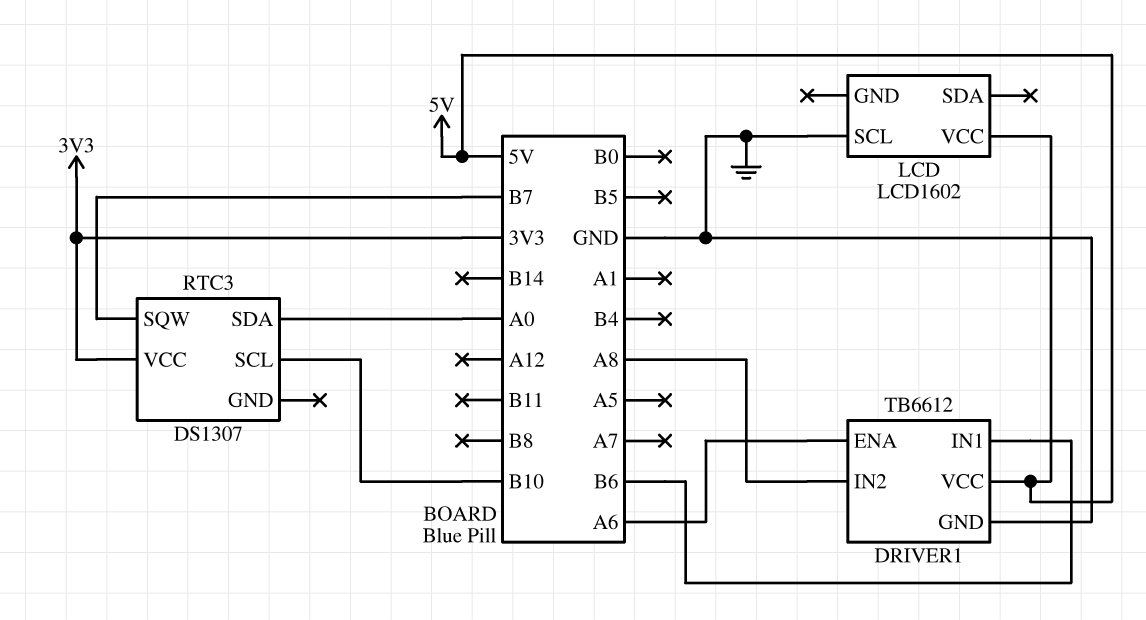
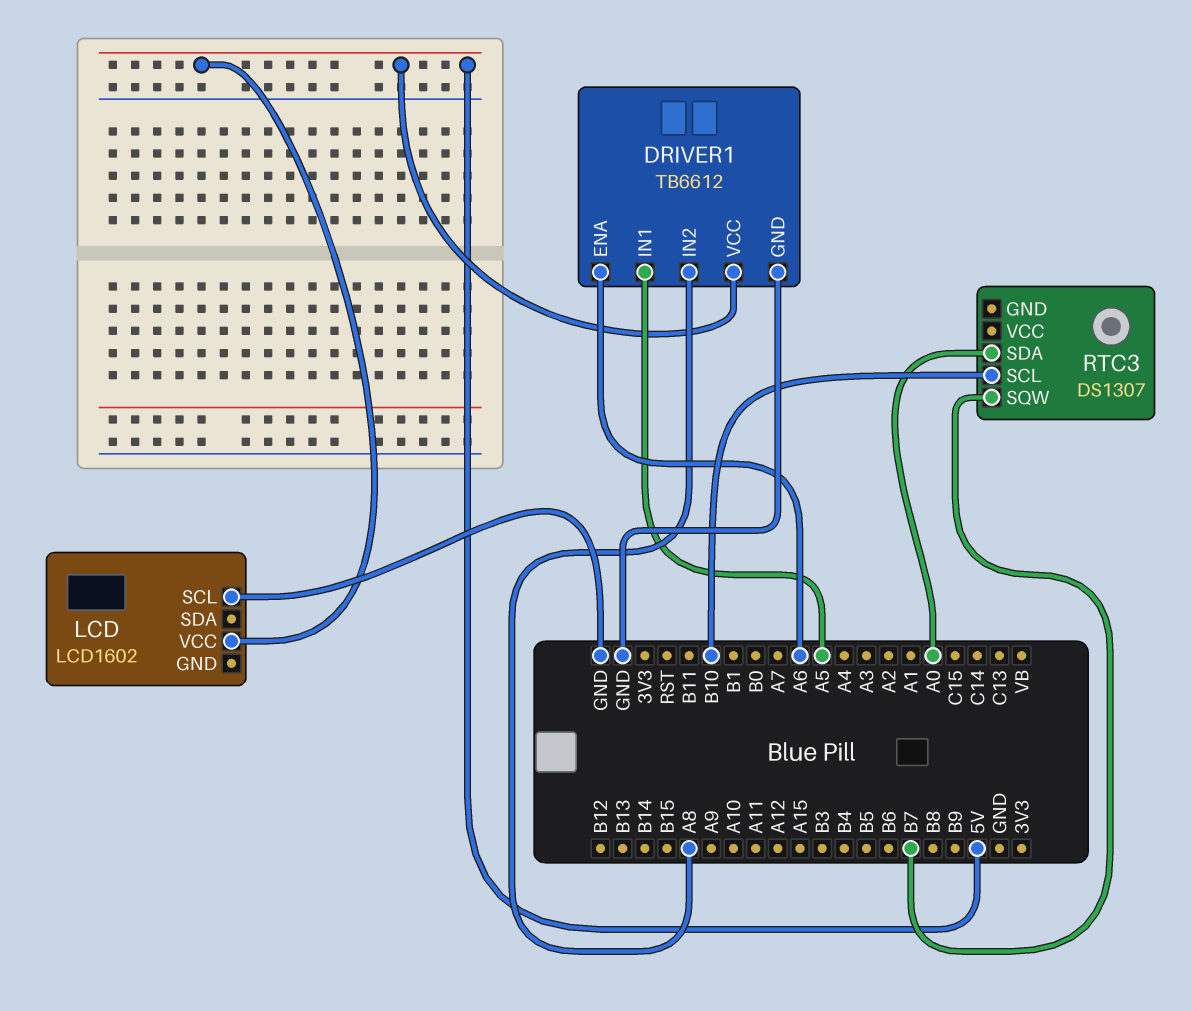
DRIVER1 pin IN1: B6 -> A5
RTC3 pin VCC: 3V3 -> none

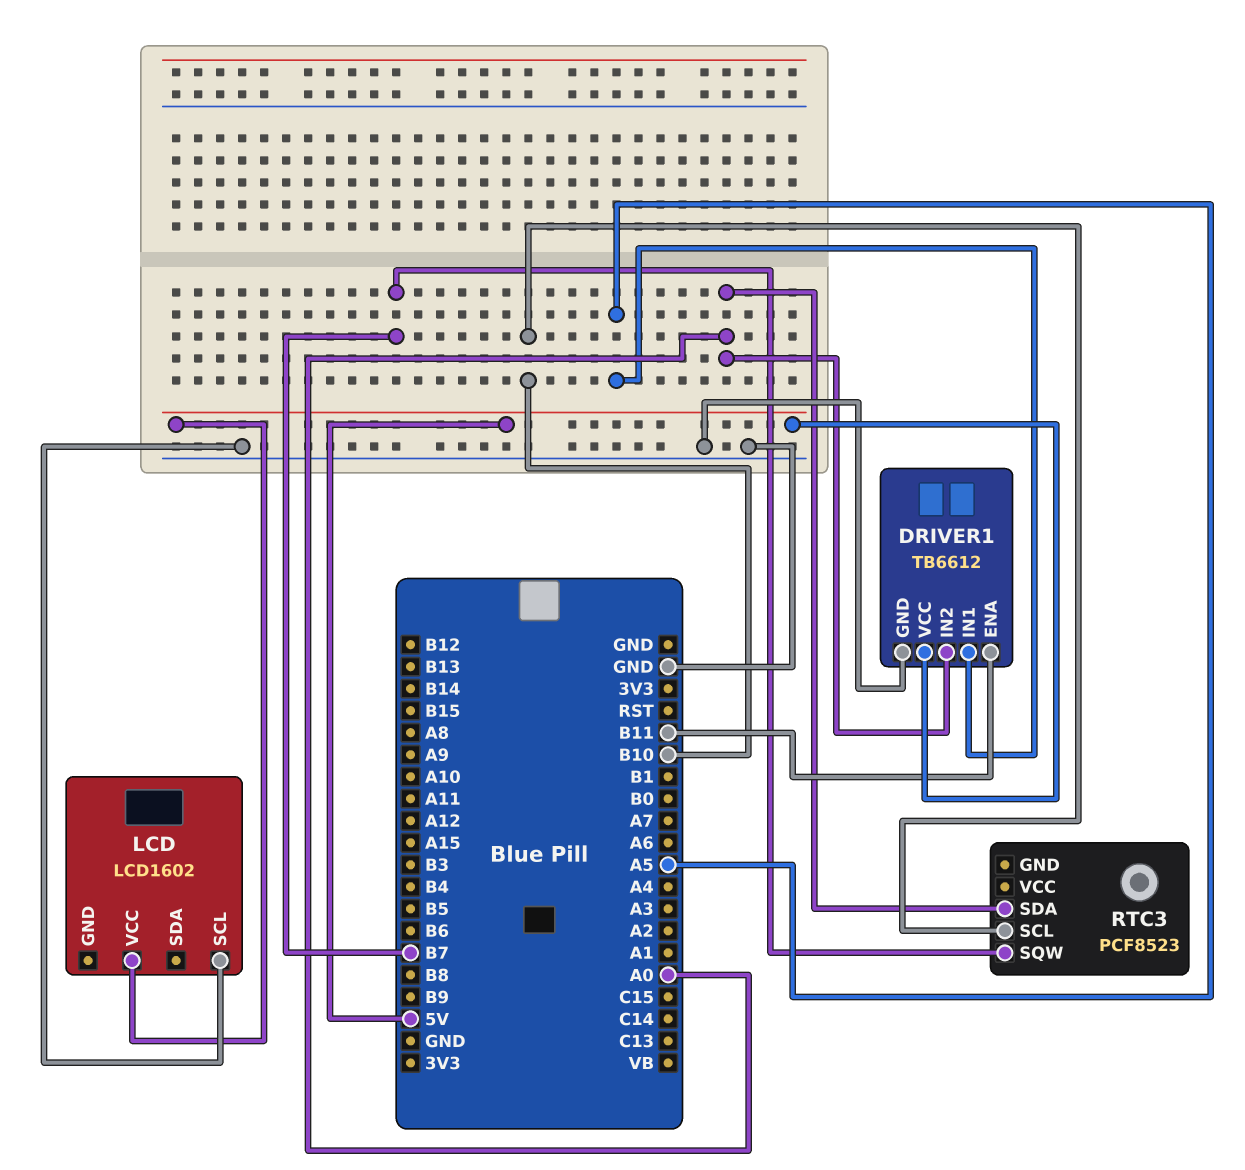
DRIVER1 pin ENA: A6 -> B11
DRIVER1 pin IN2: A8 -> A0
RTC3: DS1307 -> PCF8523

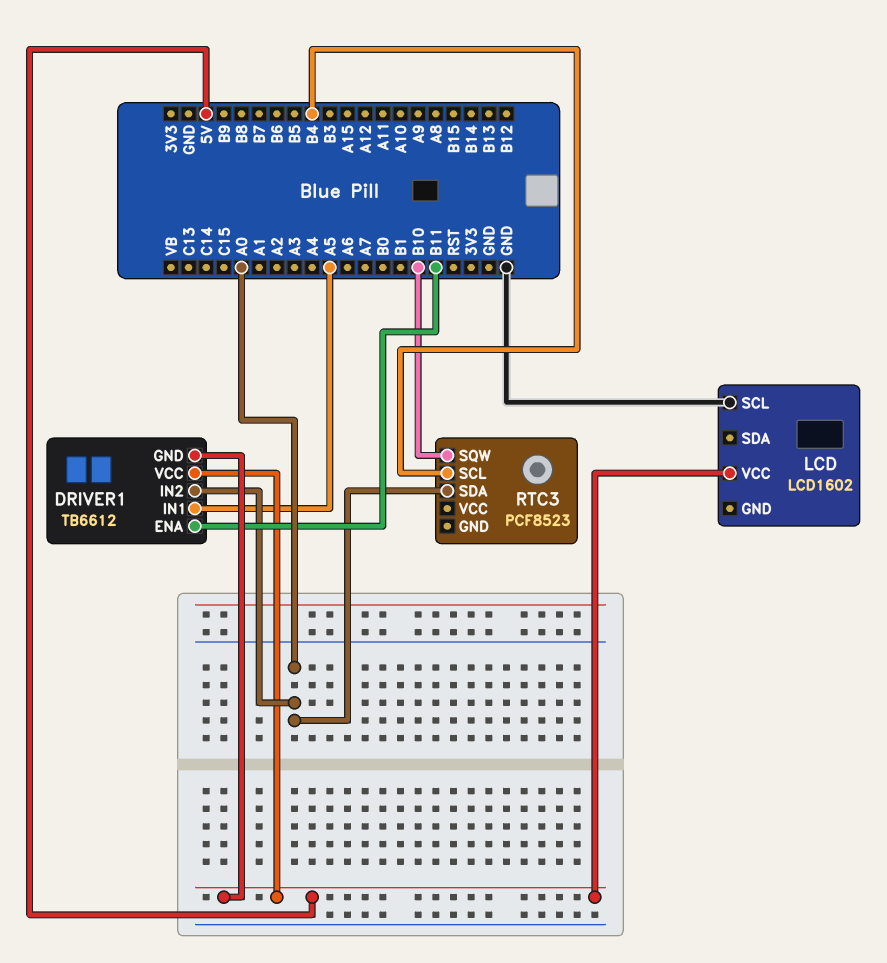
DRIVER1 pin GND: GND -> 5V
RTC3 pin SCL: B10 -> B4
RTC3 pin SQW: B7 -> B10

